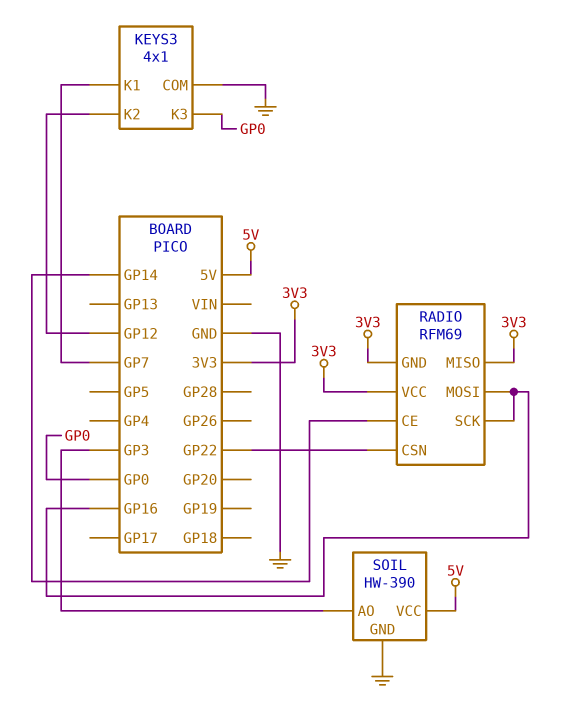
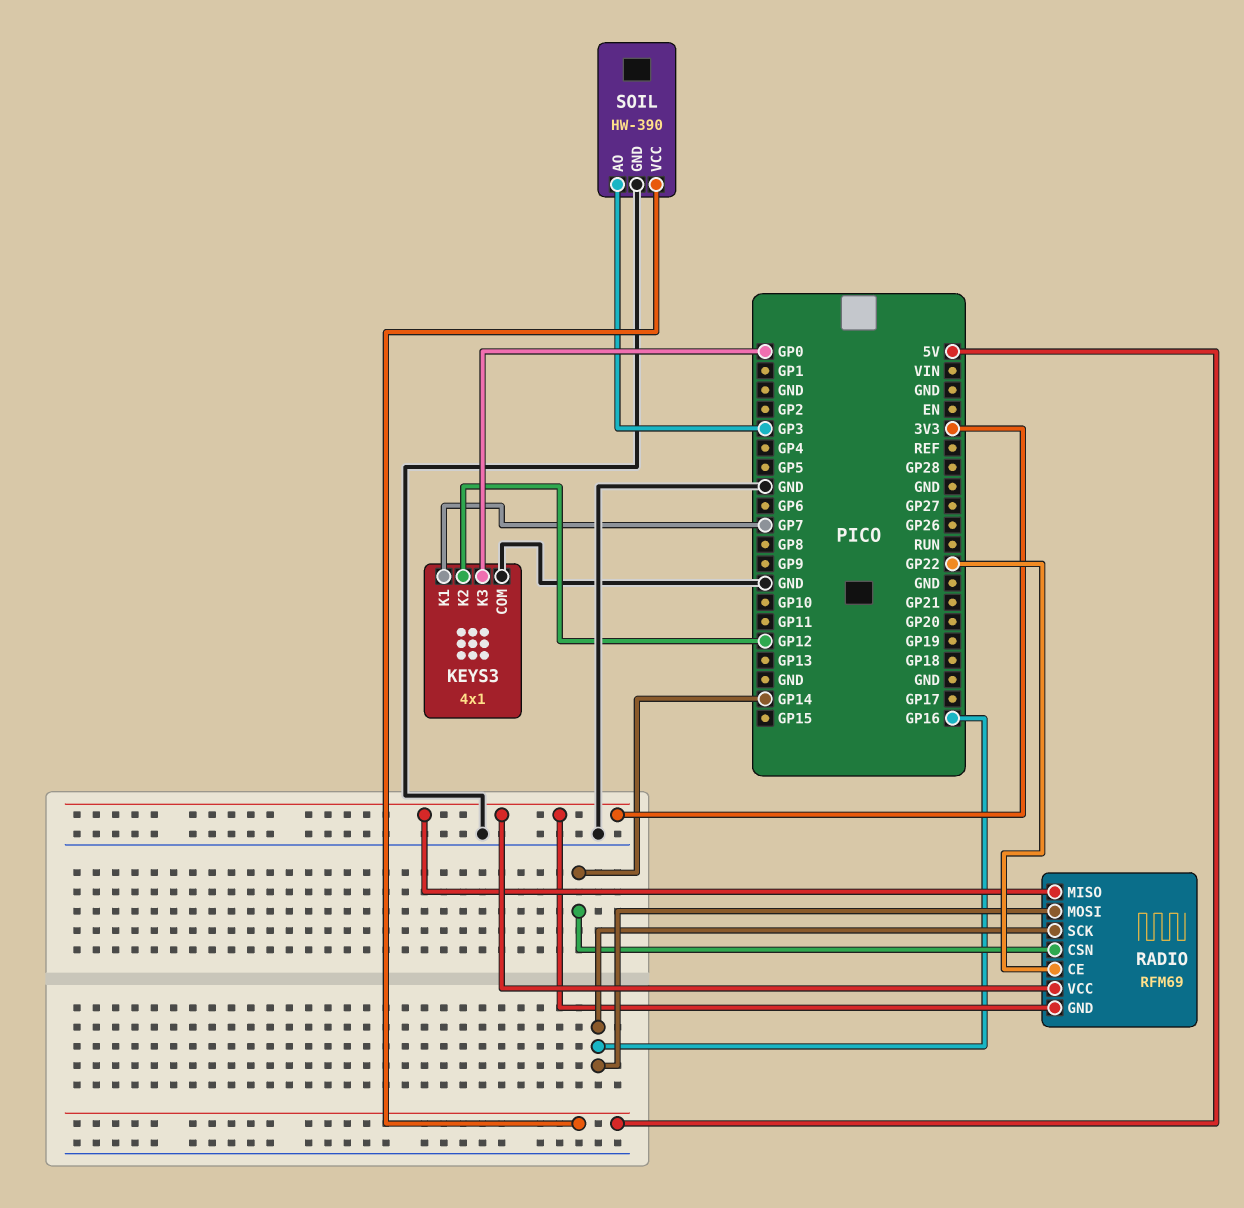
RADIO pin CE: GP14 -> GP22
RADIO pin CSN: GP22 -> GP14

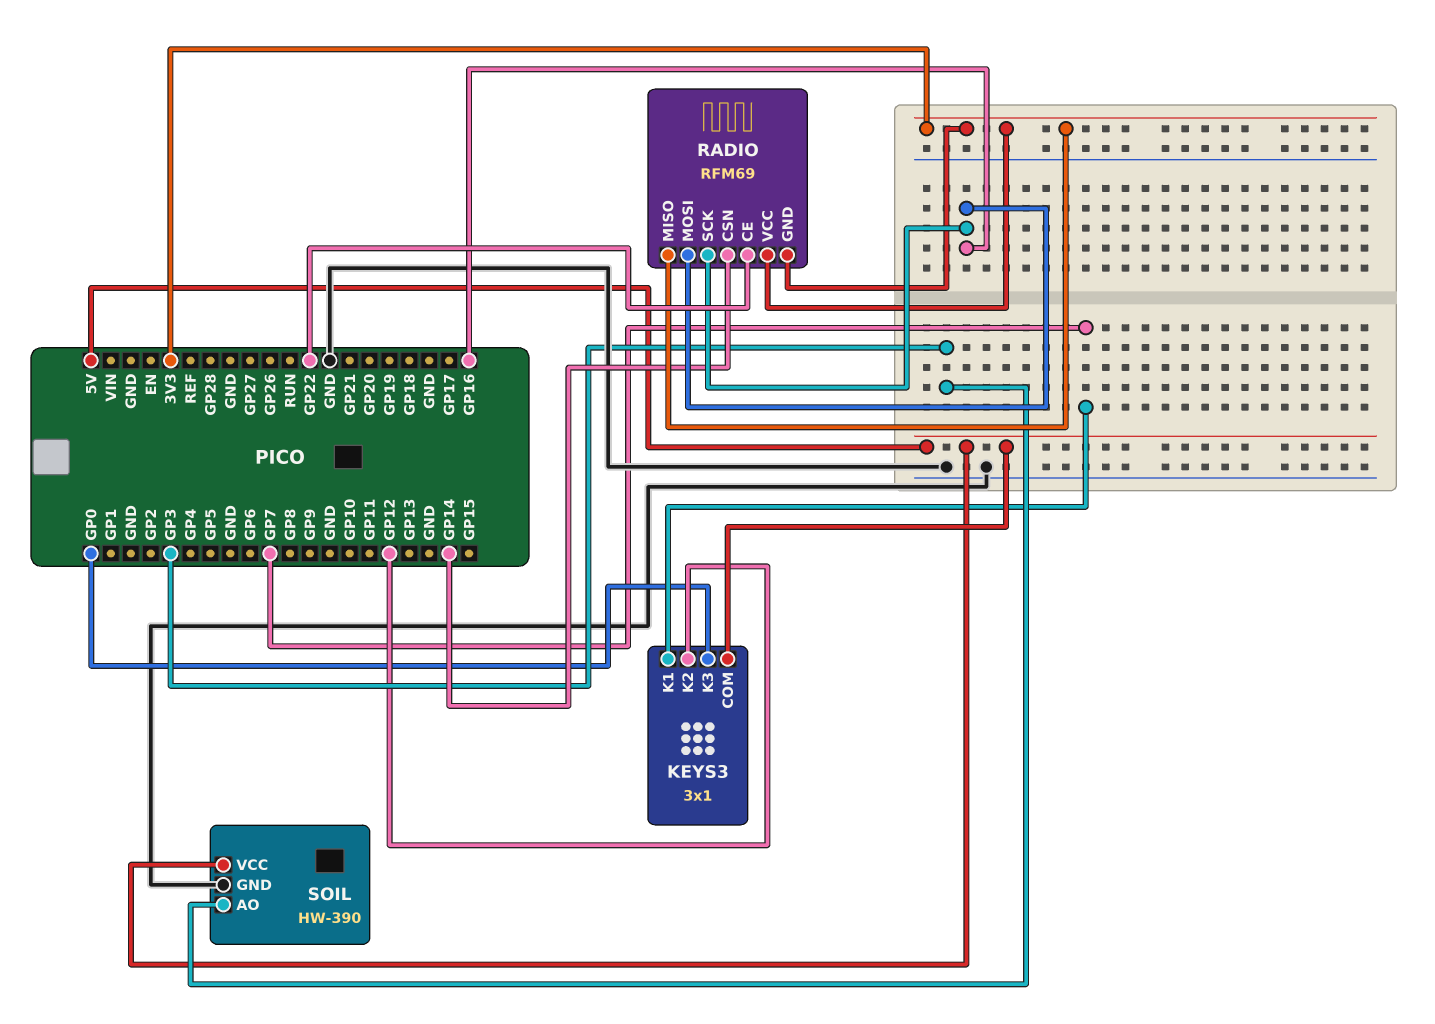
KEYS3: 4x1 -> 3x1
KEYS3 pin COM: GND -> 5V

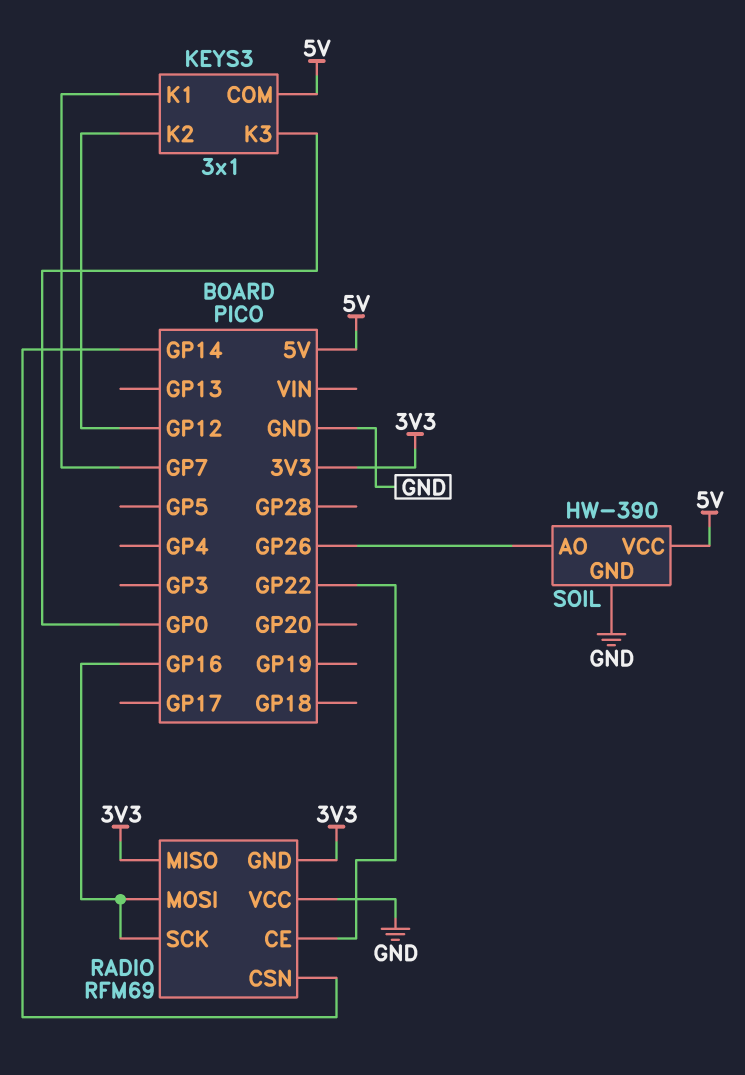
RADIO pin VCC: 3V3 -> GND
SOIL pin AO: GP3 -> GP26

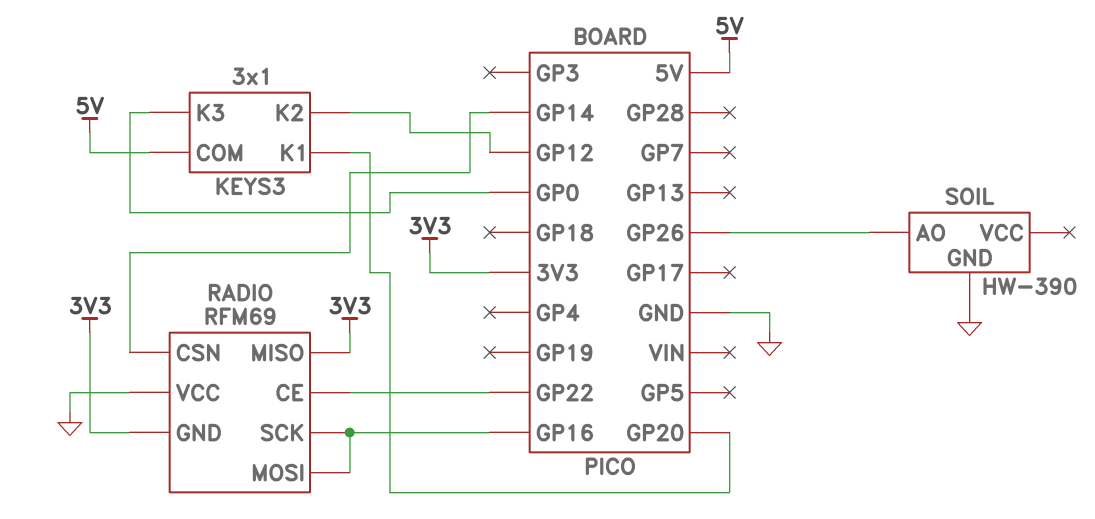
KEYS3 pin K1: GP7 -> GP20
SOIL pin VCC: 5V -> none

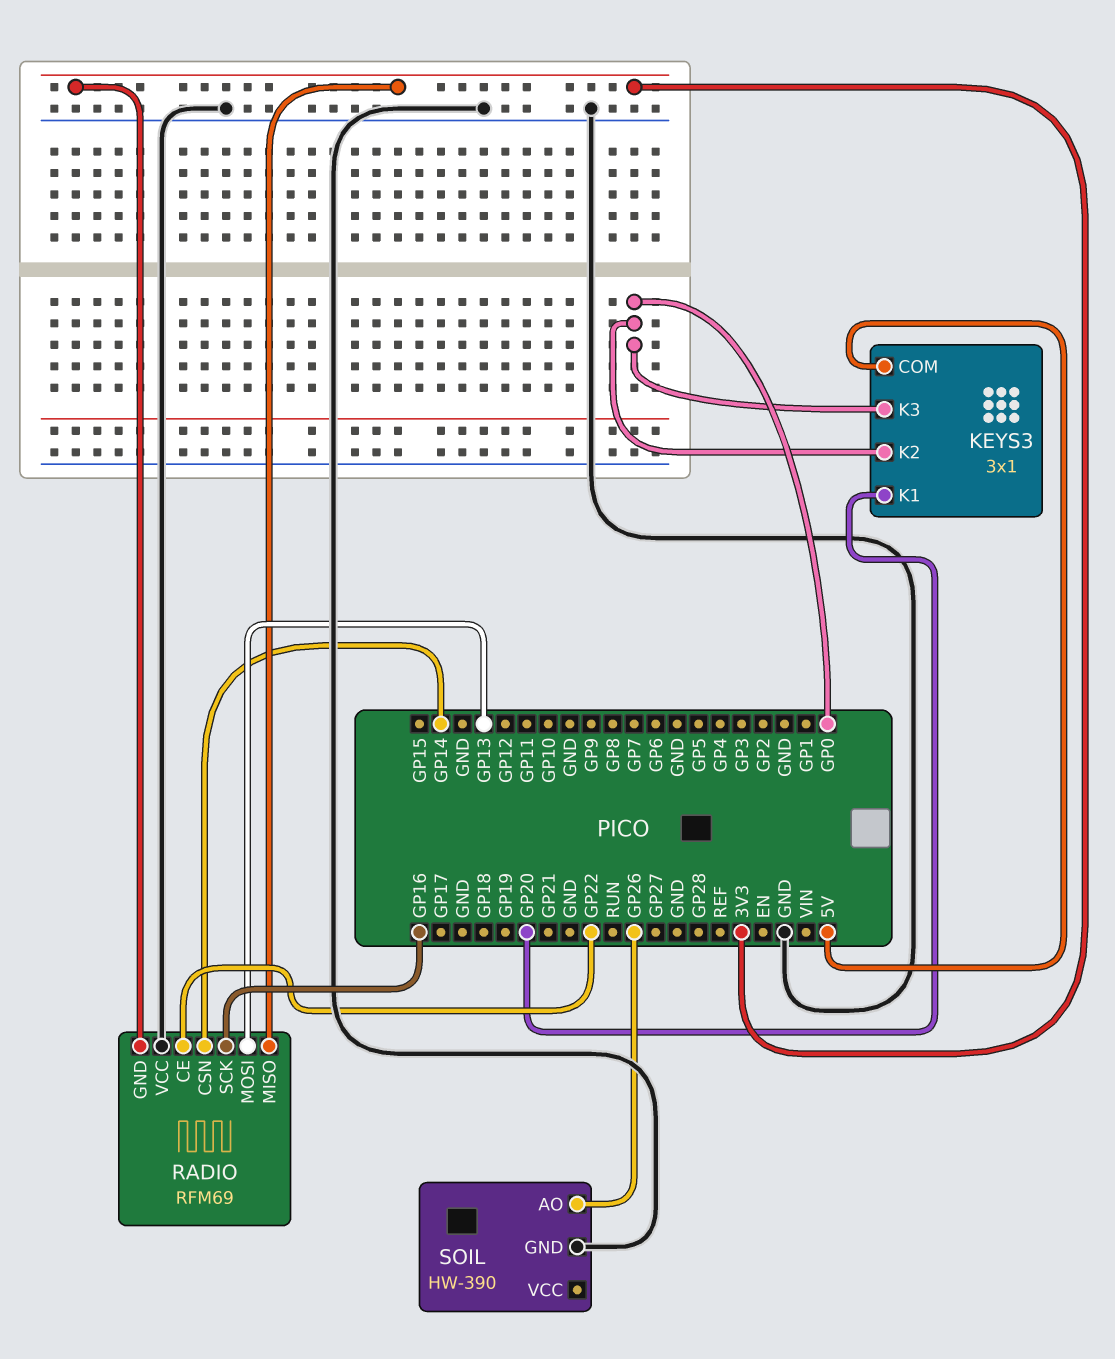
KEYS3 pin K2: GP12 -> GP0
RADIO pin MOSI: GP16 -> GP13

